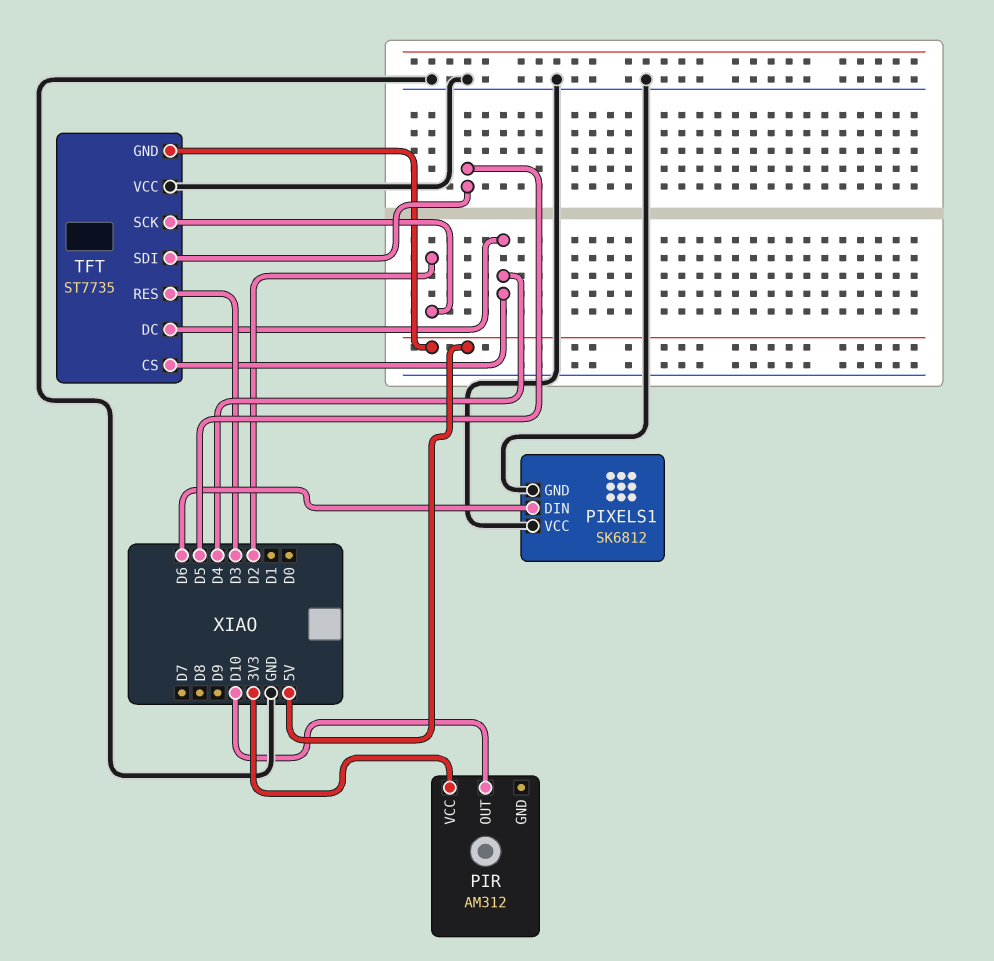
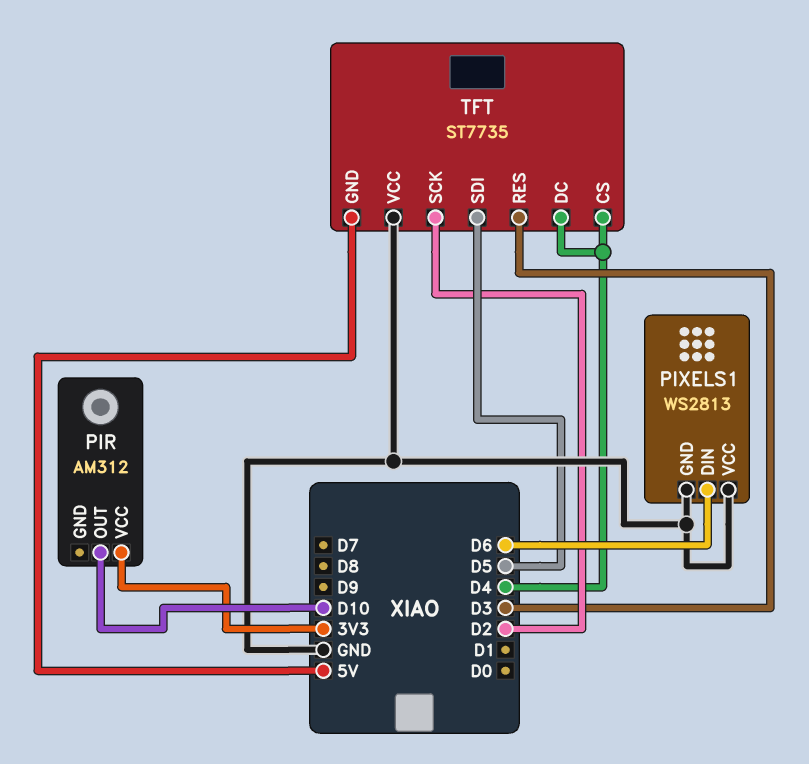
PIXELS1: SK6812 -> WS2813

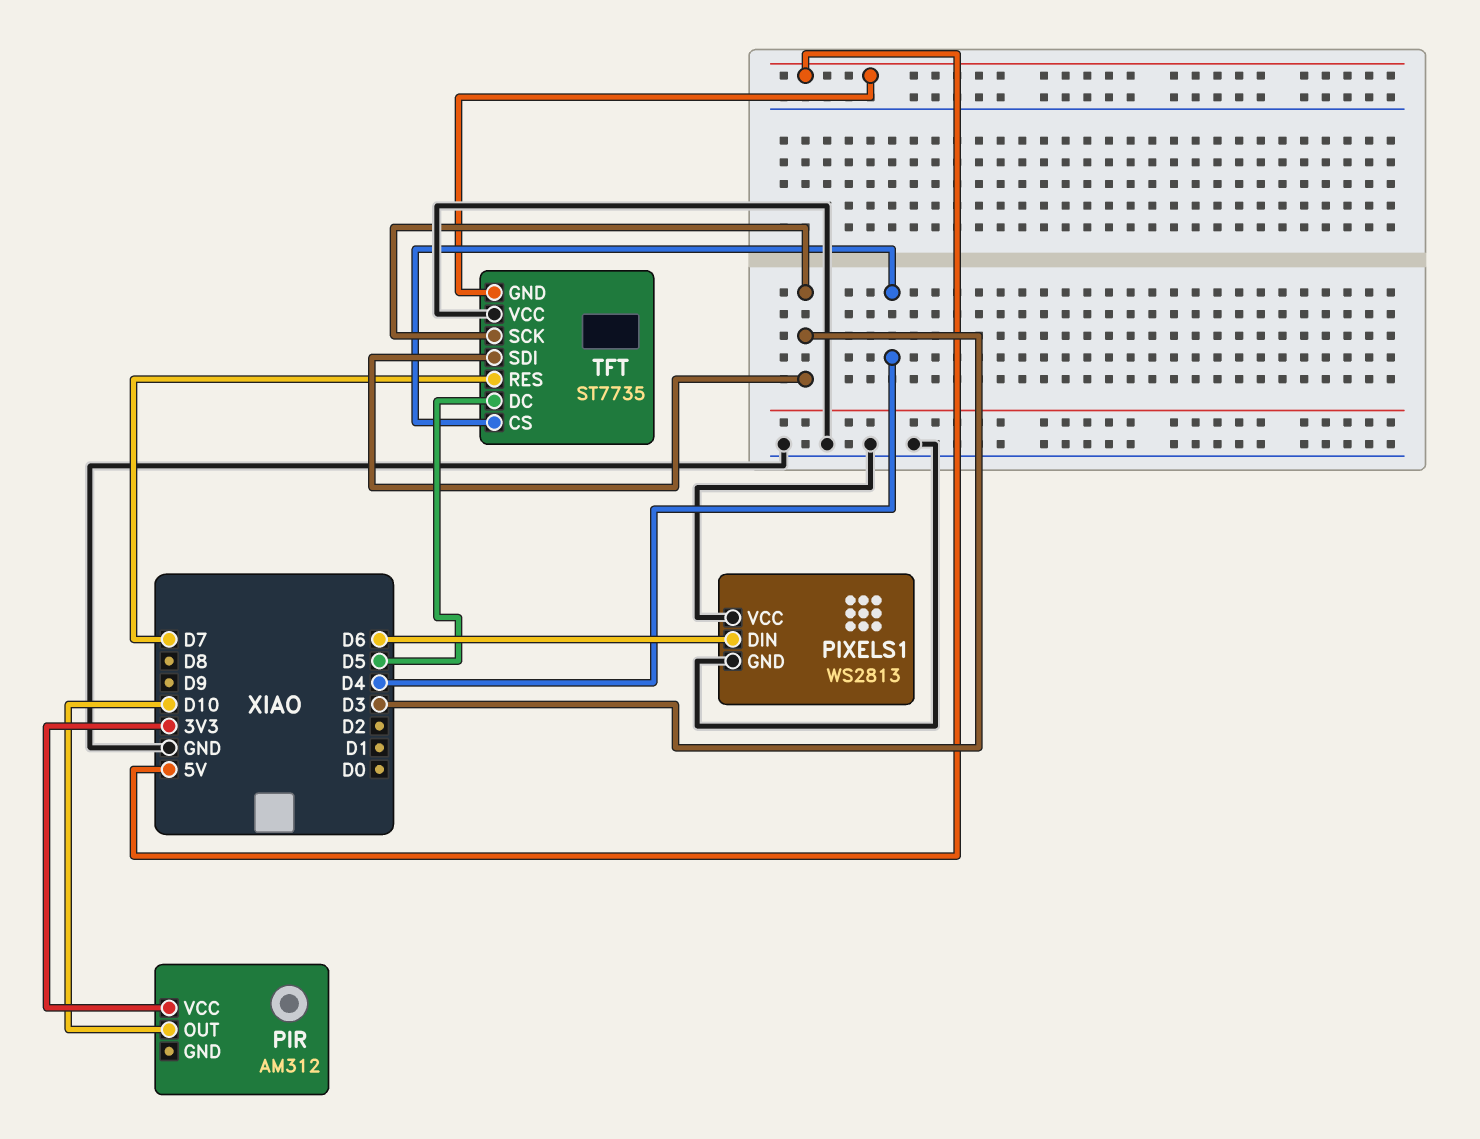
TFT pin DC: D4 -> D5
TFT pin RES: D3 -> D7
TFT pin SCK: D2 -> D3
TFT pin SDI: D5 -> D3

